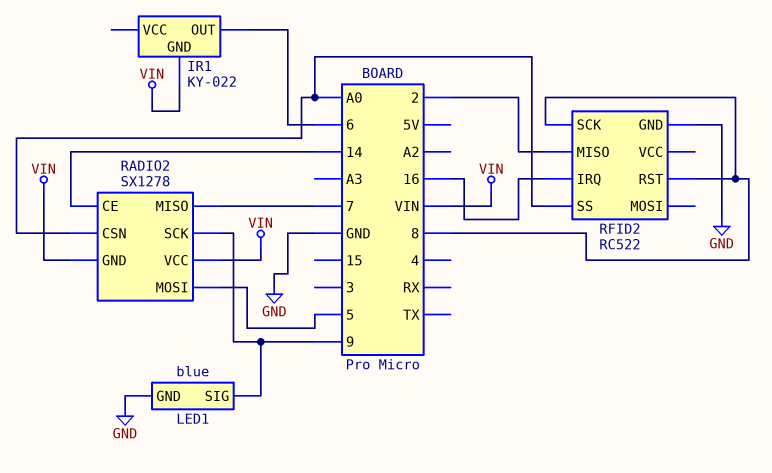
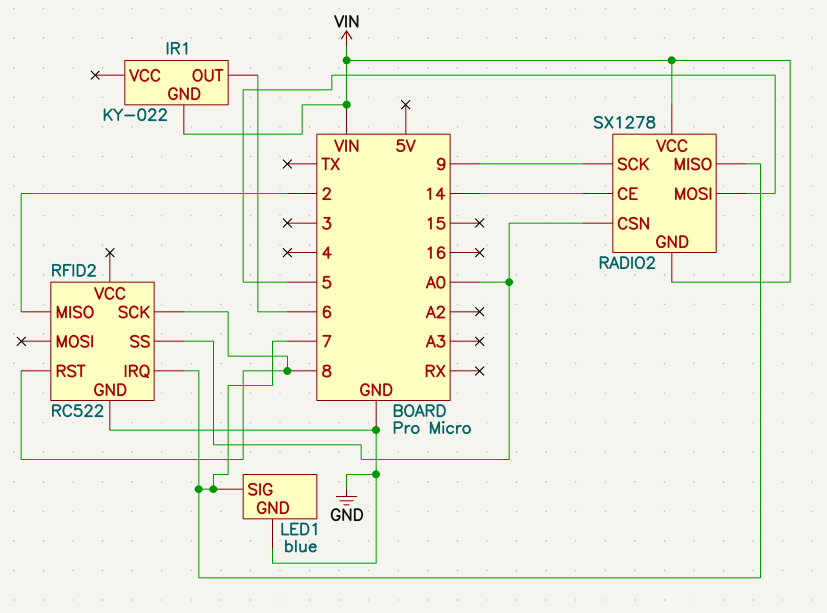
LED1 pin SIG: 9 -> 7
RFID2 pin IRQ: 16 -> 7

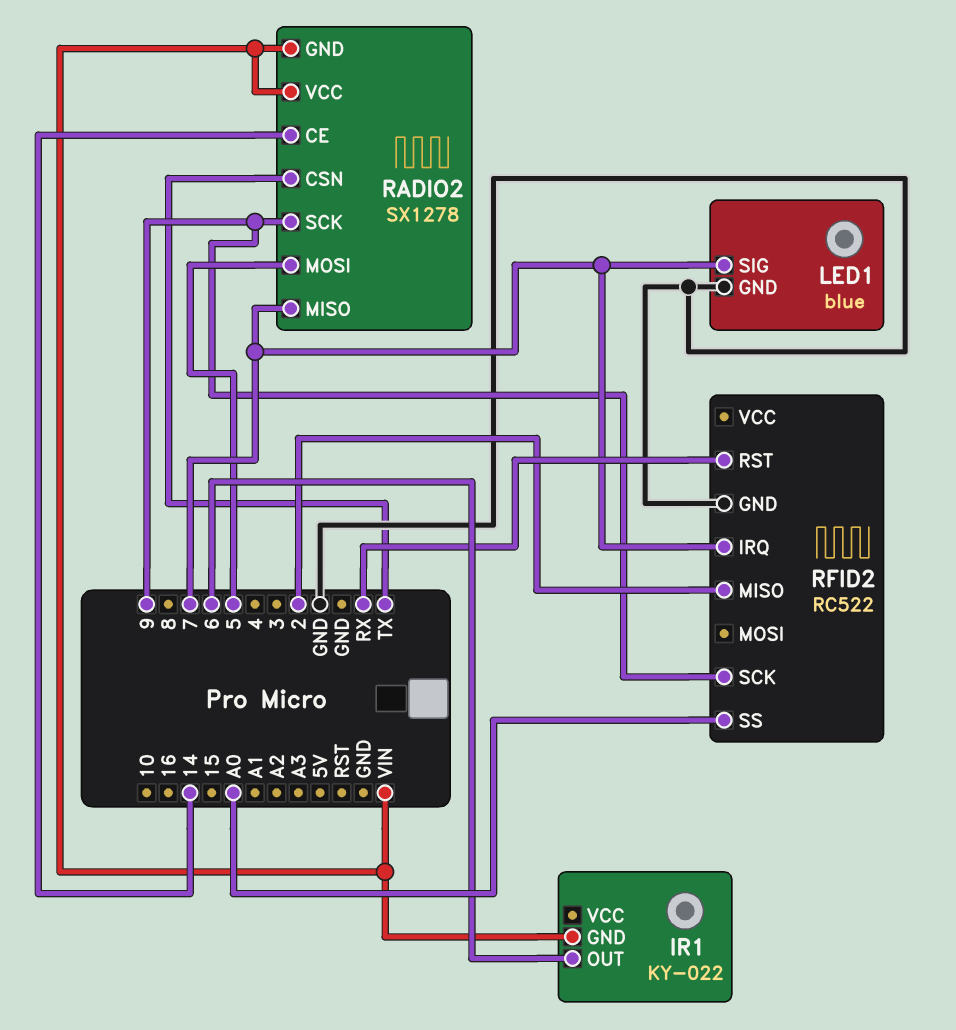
RADIO2 pin CSN: A0 -> TX
RFID2 pin RST: 8 -> RX
RFID2 pin SCK: 8 -> 9

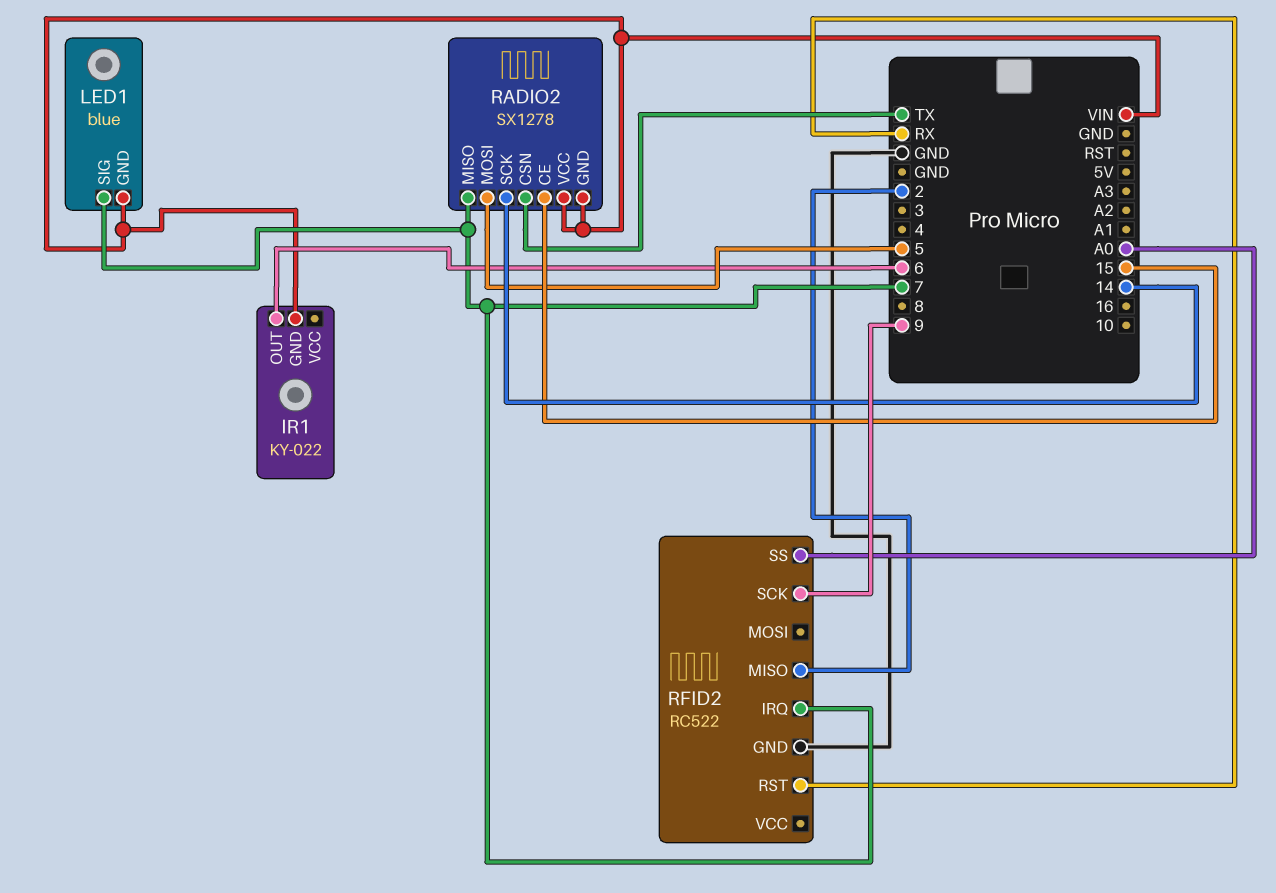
LED1 pin GND: GND -> VIN
RADIO2 pin CE: 14 -> 15
RADIO2 pin SCK: 9 -> 14

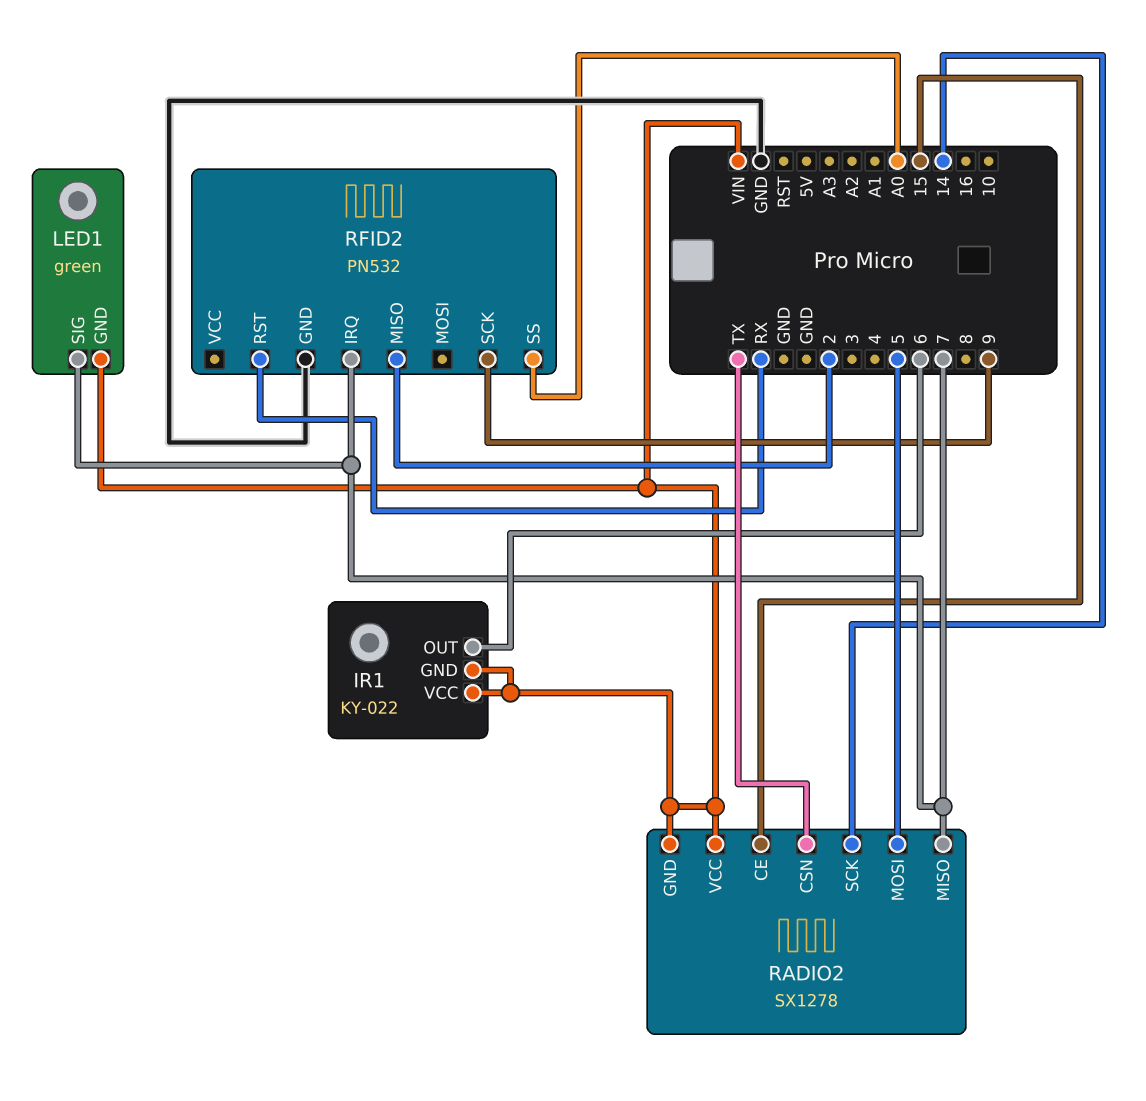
IR1 pin VCC: none -> VIN
LED1: blue -> green
RFID2: RC522 -> PN532

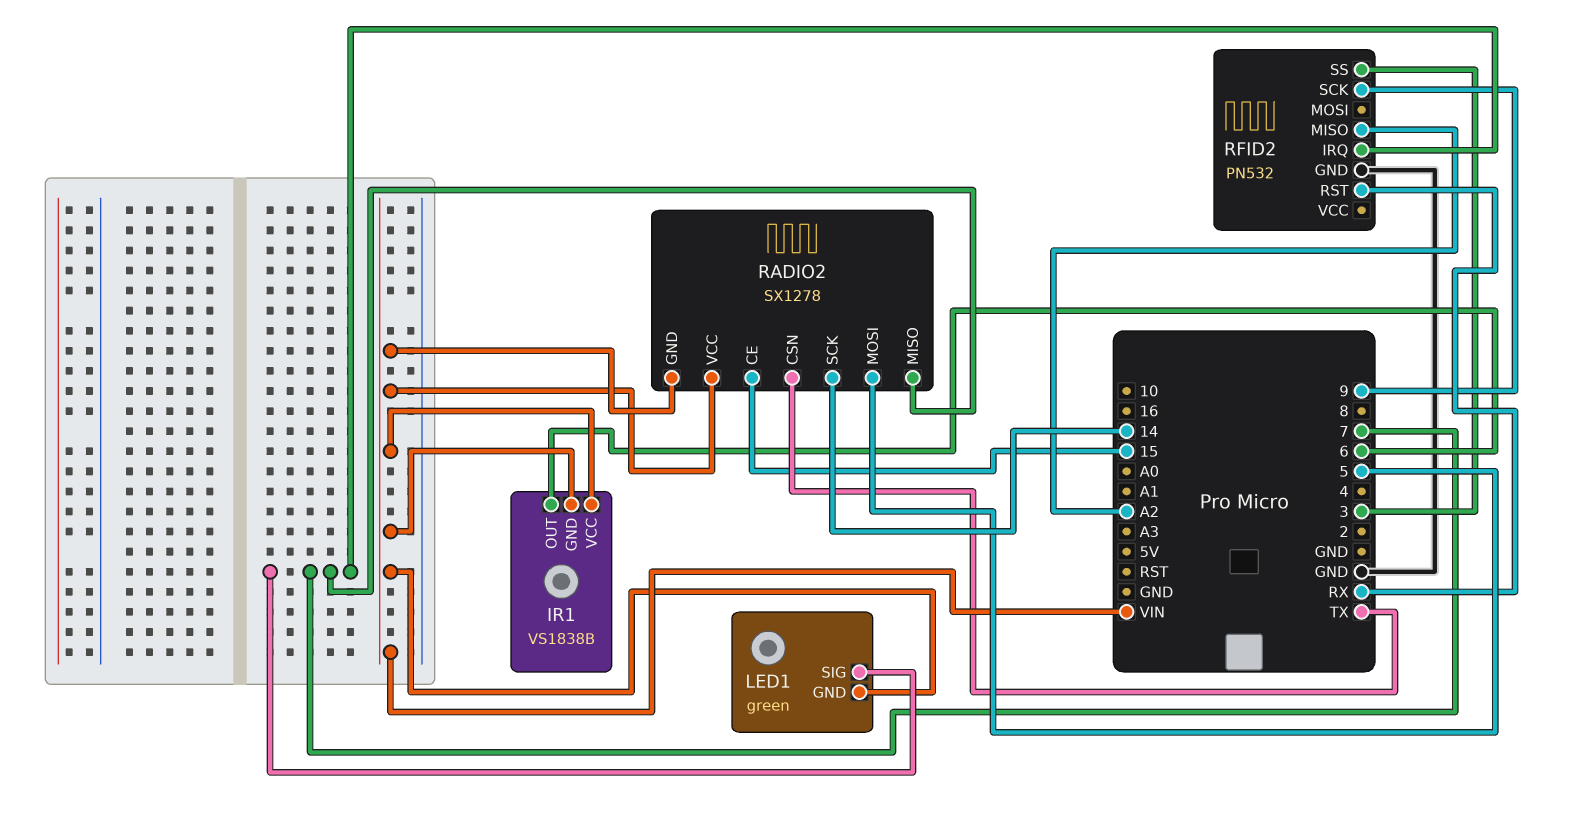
IR1: KY-022 -> VS1838B
RFID2 pin MISO: 2 -> A2
RFID2 pin SS: A0 -> 3

